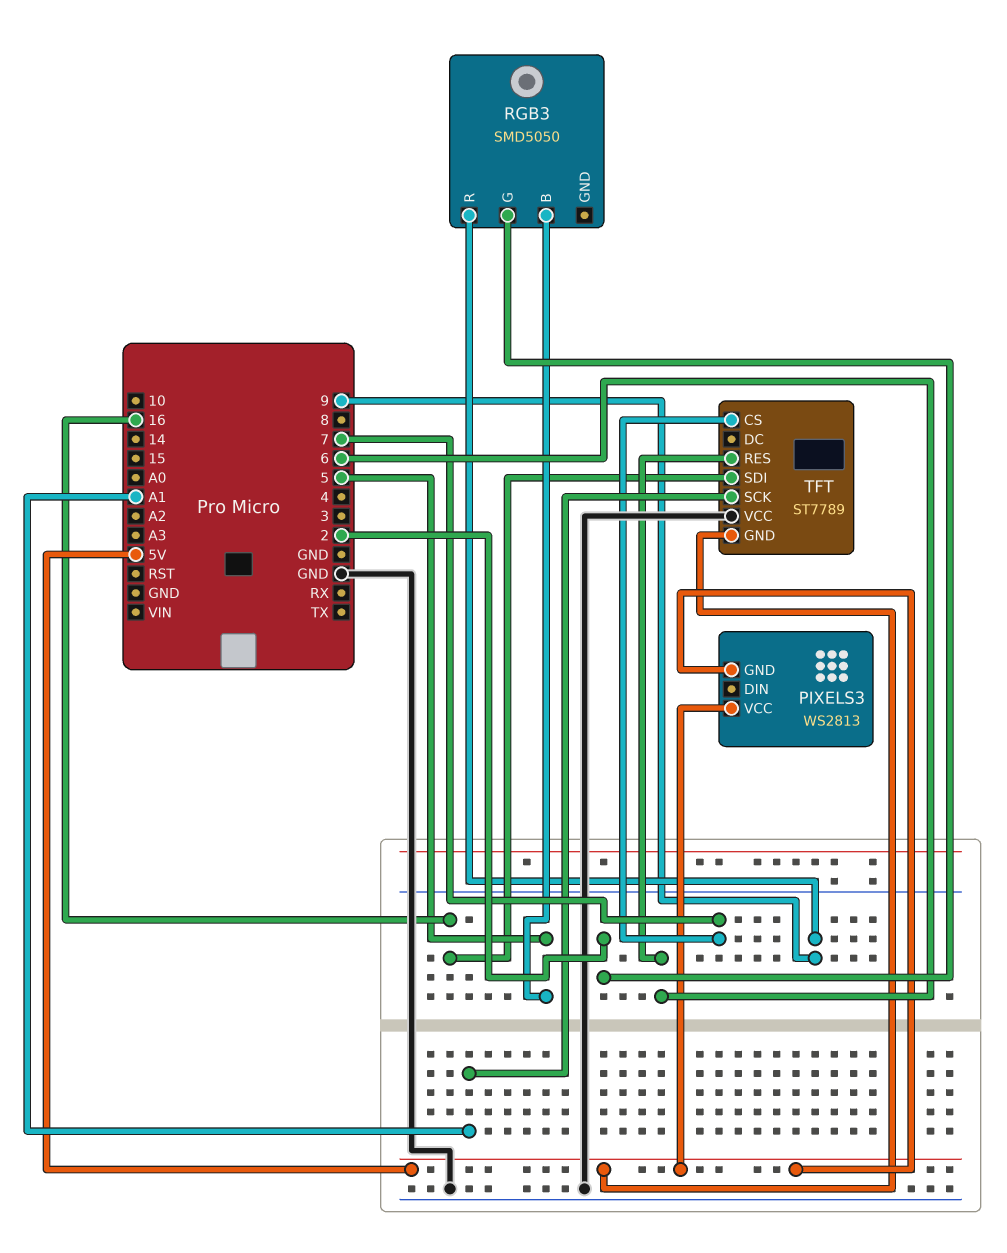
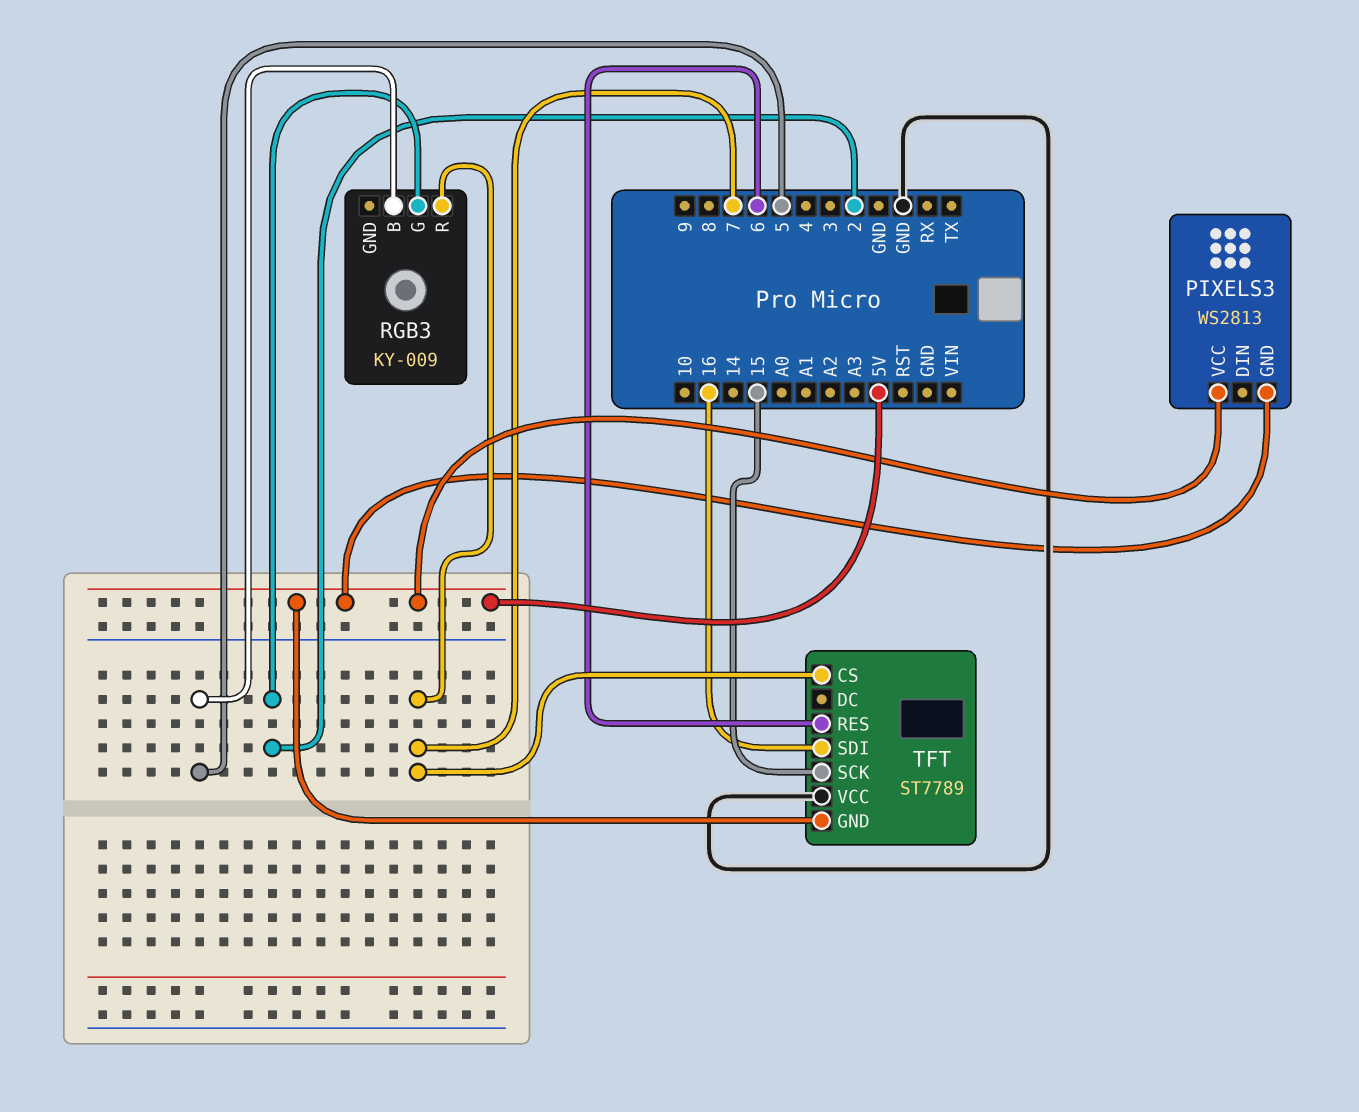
RGB3: SMD5050 -> KY-009
RGB3 pin R: 9 -> 7
TFT pin SCK: A1 -> 15

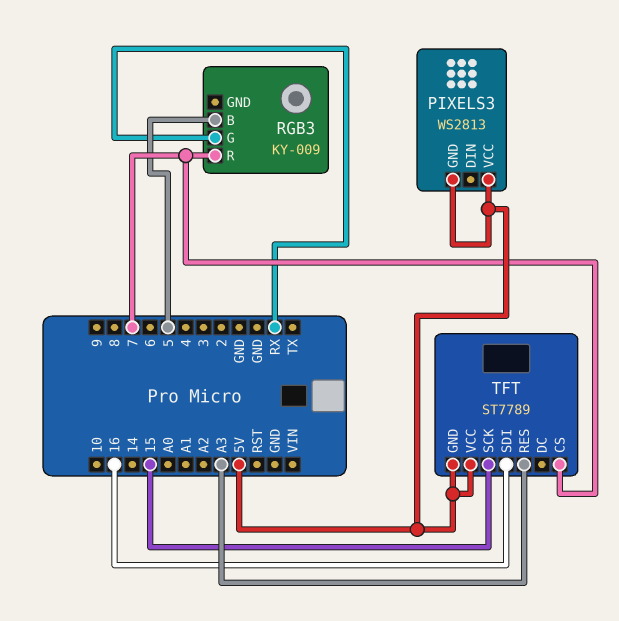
RGB3 pin G: 2 -> RX
TFT pin RES: 6 -> A3
TFT pin VCC: GND -> 5V

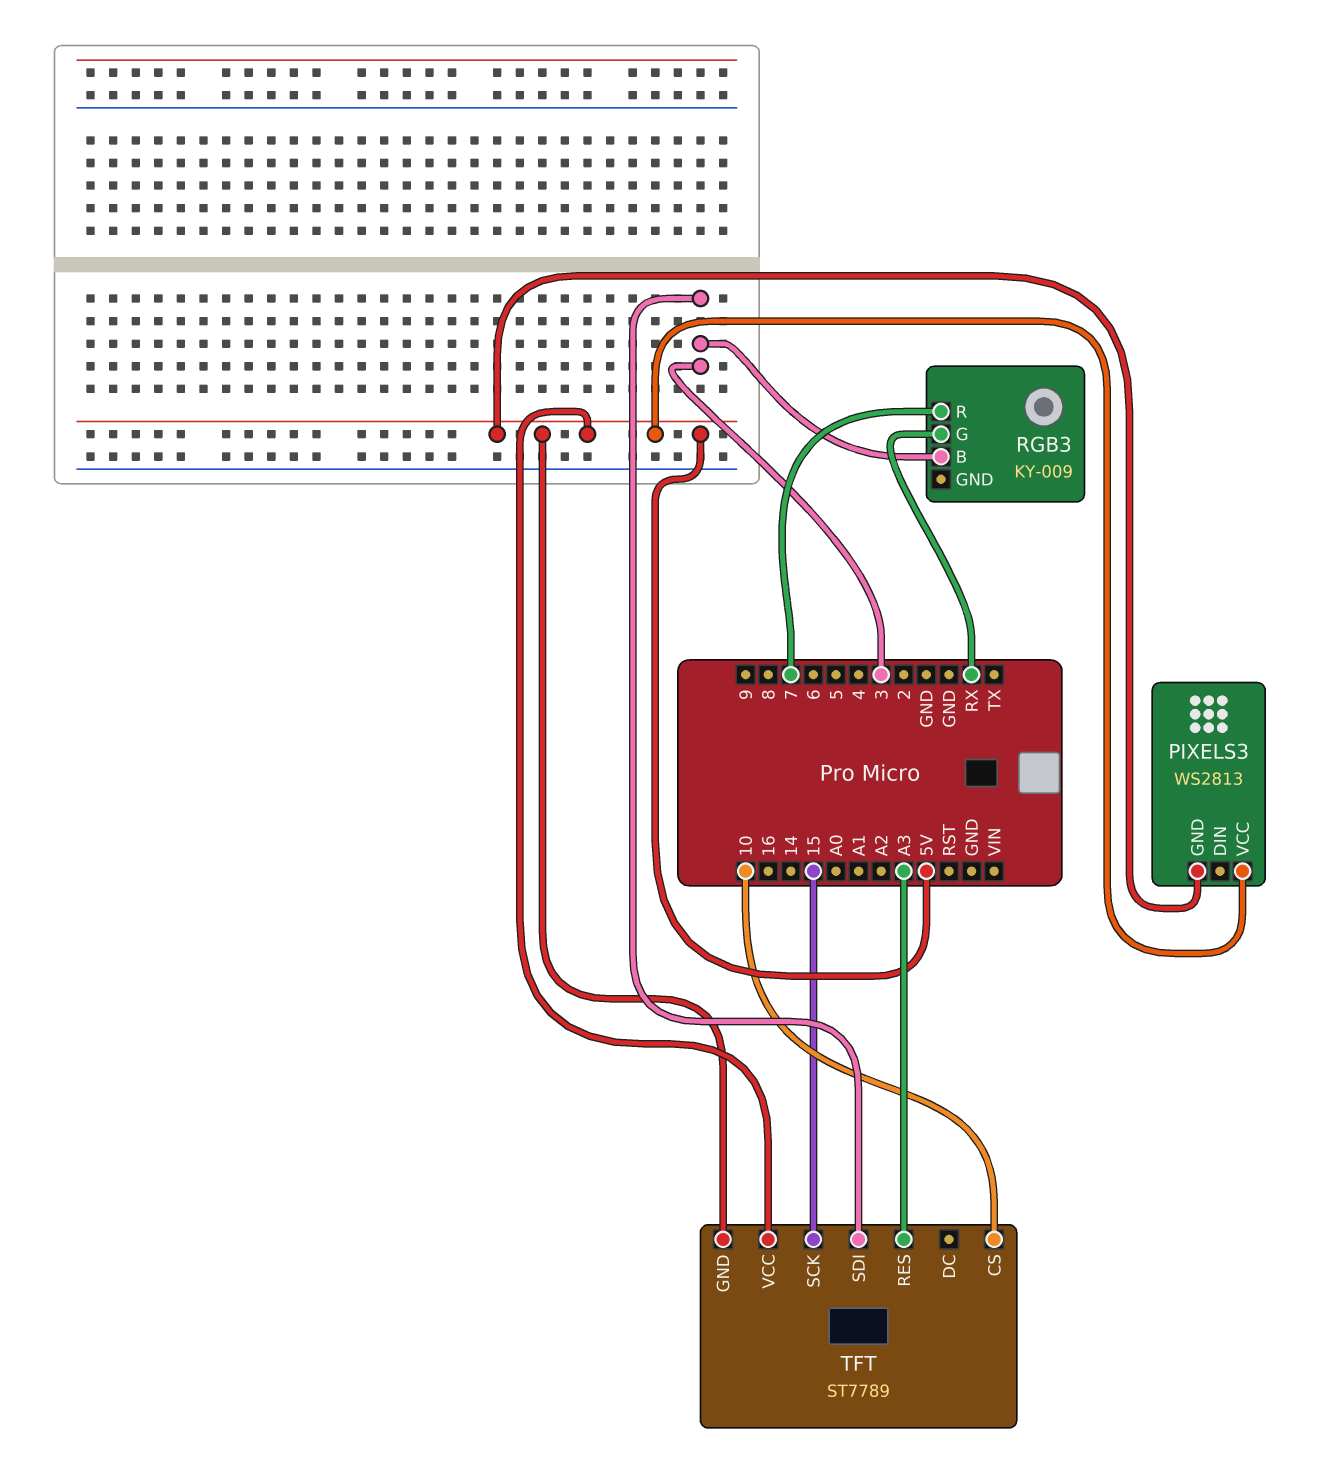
RGB3 pin B: 5 -> 3
TFT pin CS: 7 -> 10
TFT pin SDI: 16 -> 3

